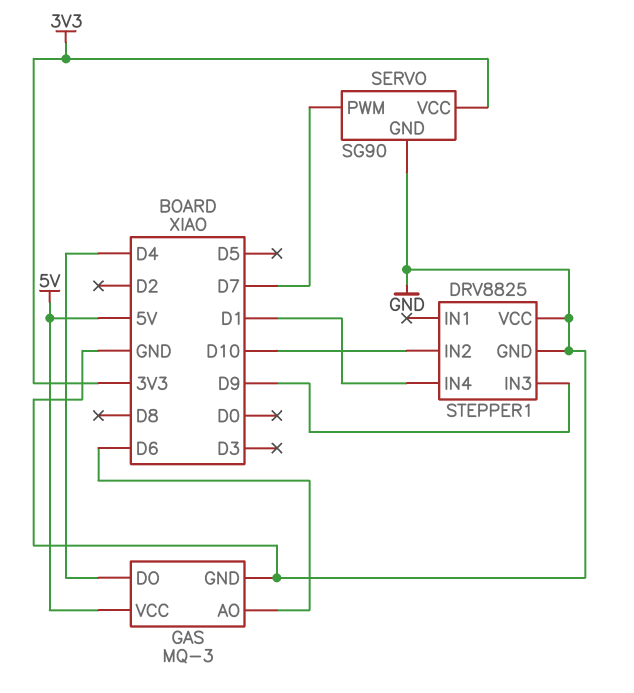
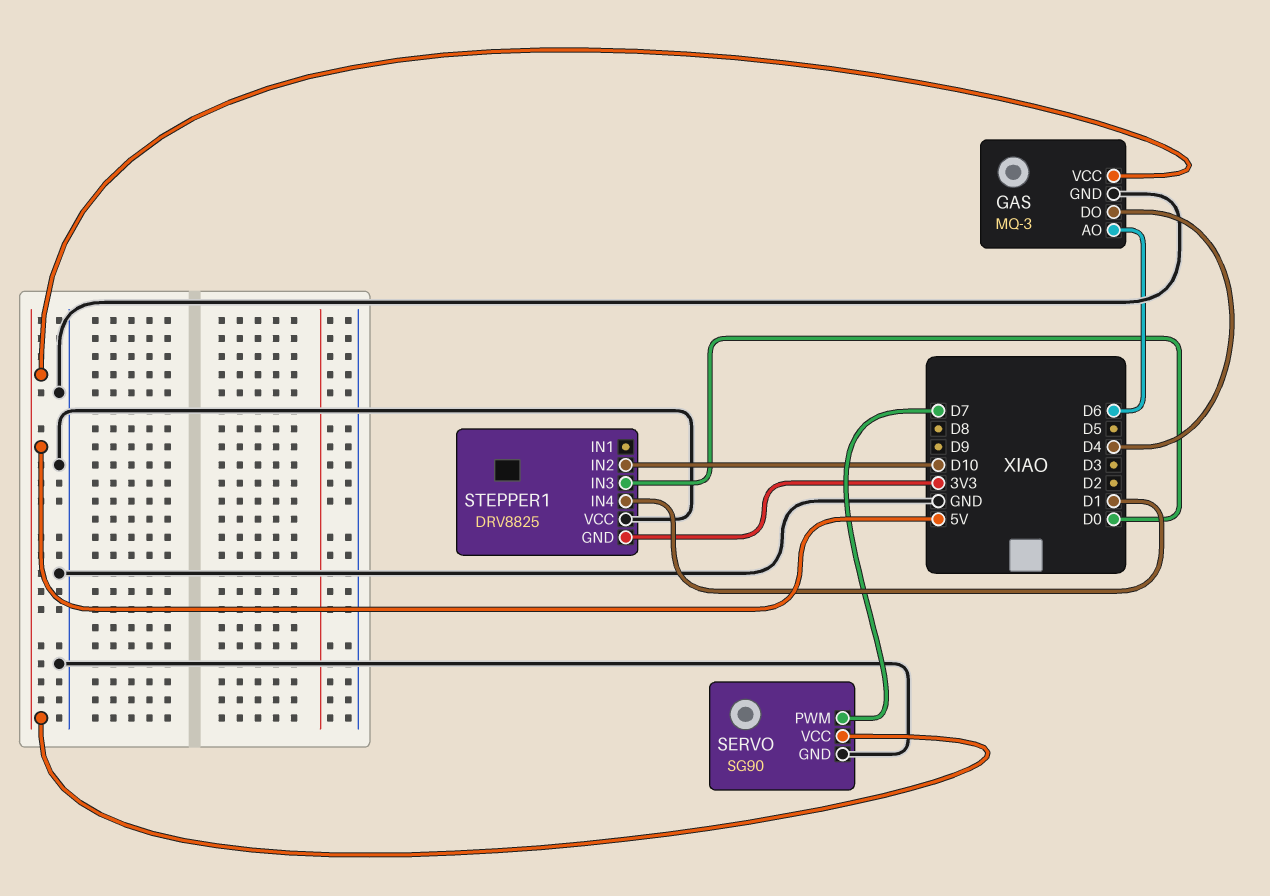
SERVO pin VCC: 3V3 -> 5V
STEPPER1 pin GND: GND -> 3V3
STEPPER1 pin IN3: D9 -> D0

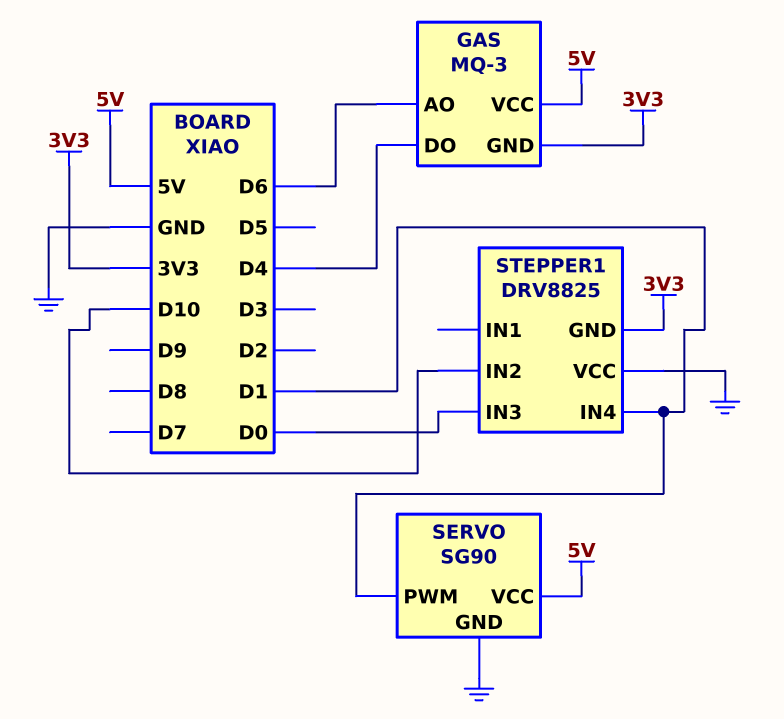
GAS pin GND: GND -> 3V3
SERVO pin PWM: D7 -> D1

